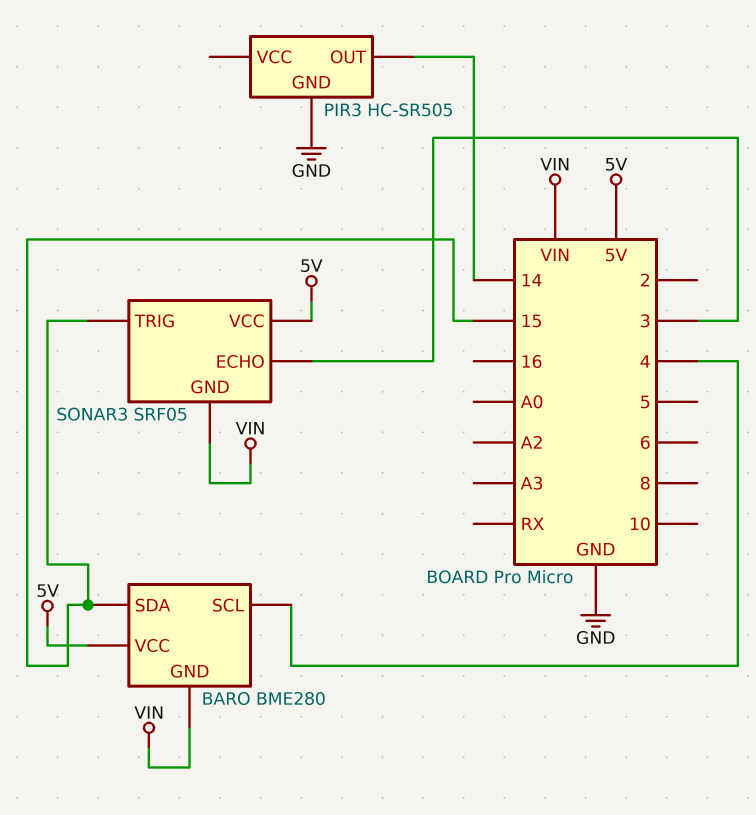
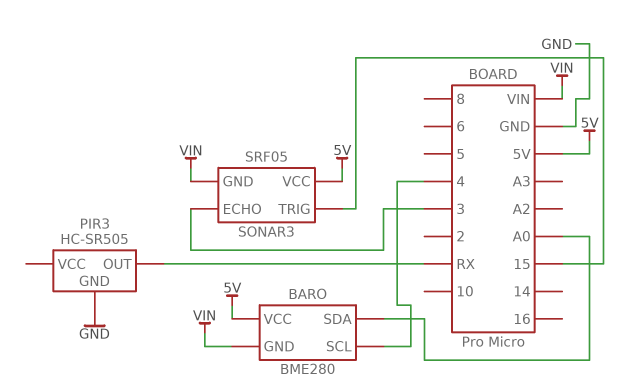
BARO pin SDA: 15 -> A0
PIR3 pin OUT: 14 -> RX

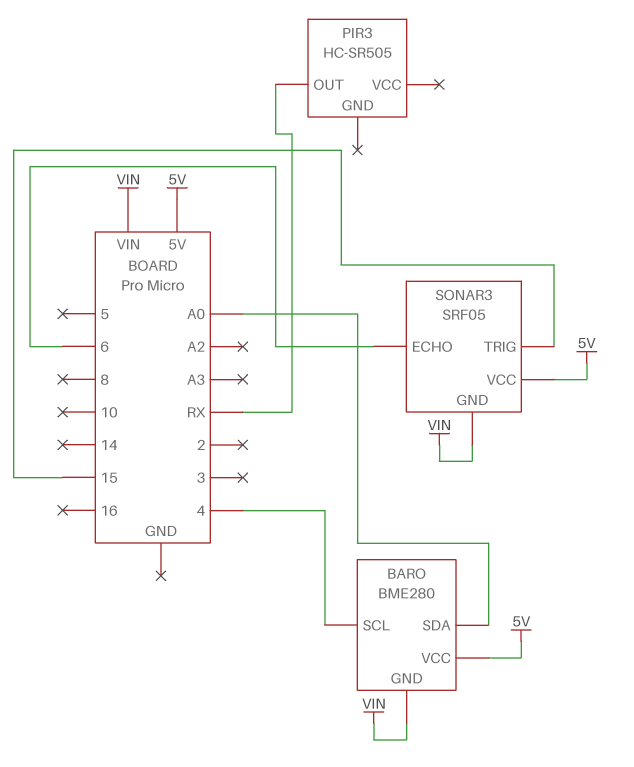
PIR3 pin GND: GND -> none
SONAR3 pin ECHO: 3 -> 6

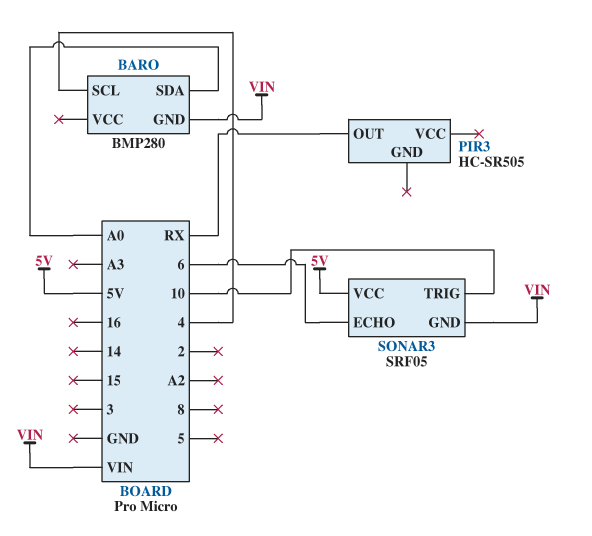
BARO: BME280 -> BMP280
BARO pin VCC: 5V -> none
SONAR3 pin TRIG: 15 -> 10

